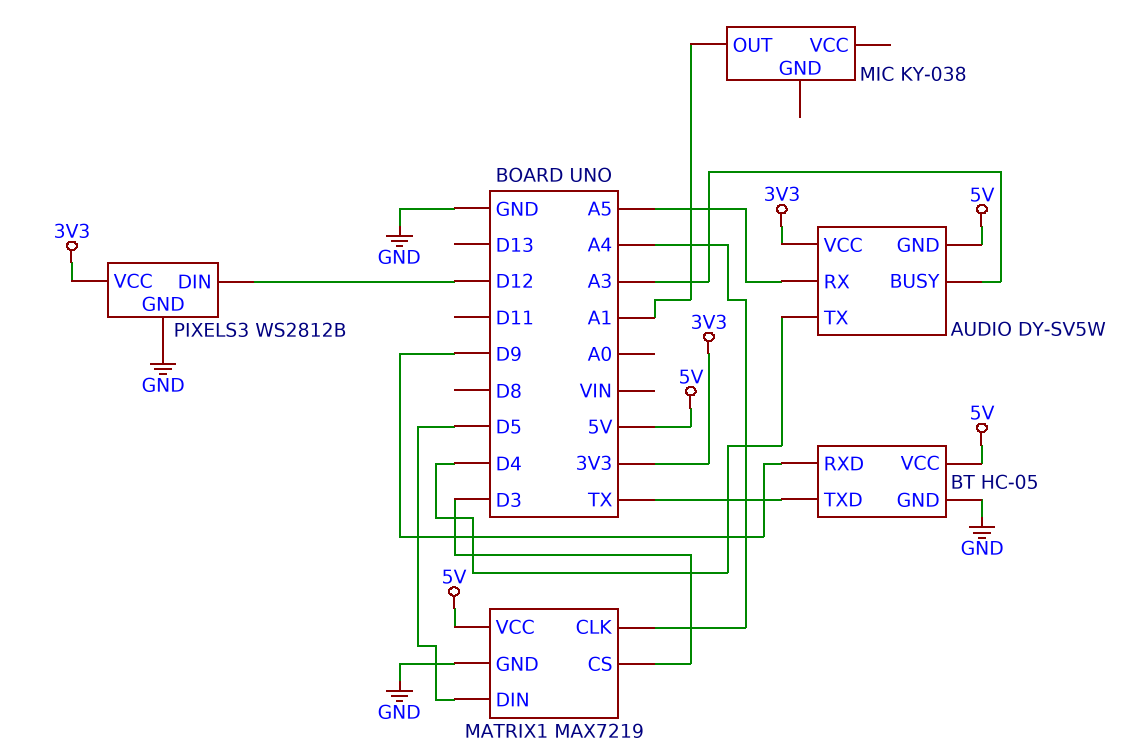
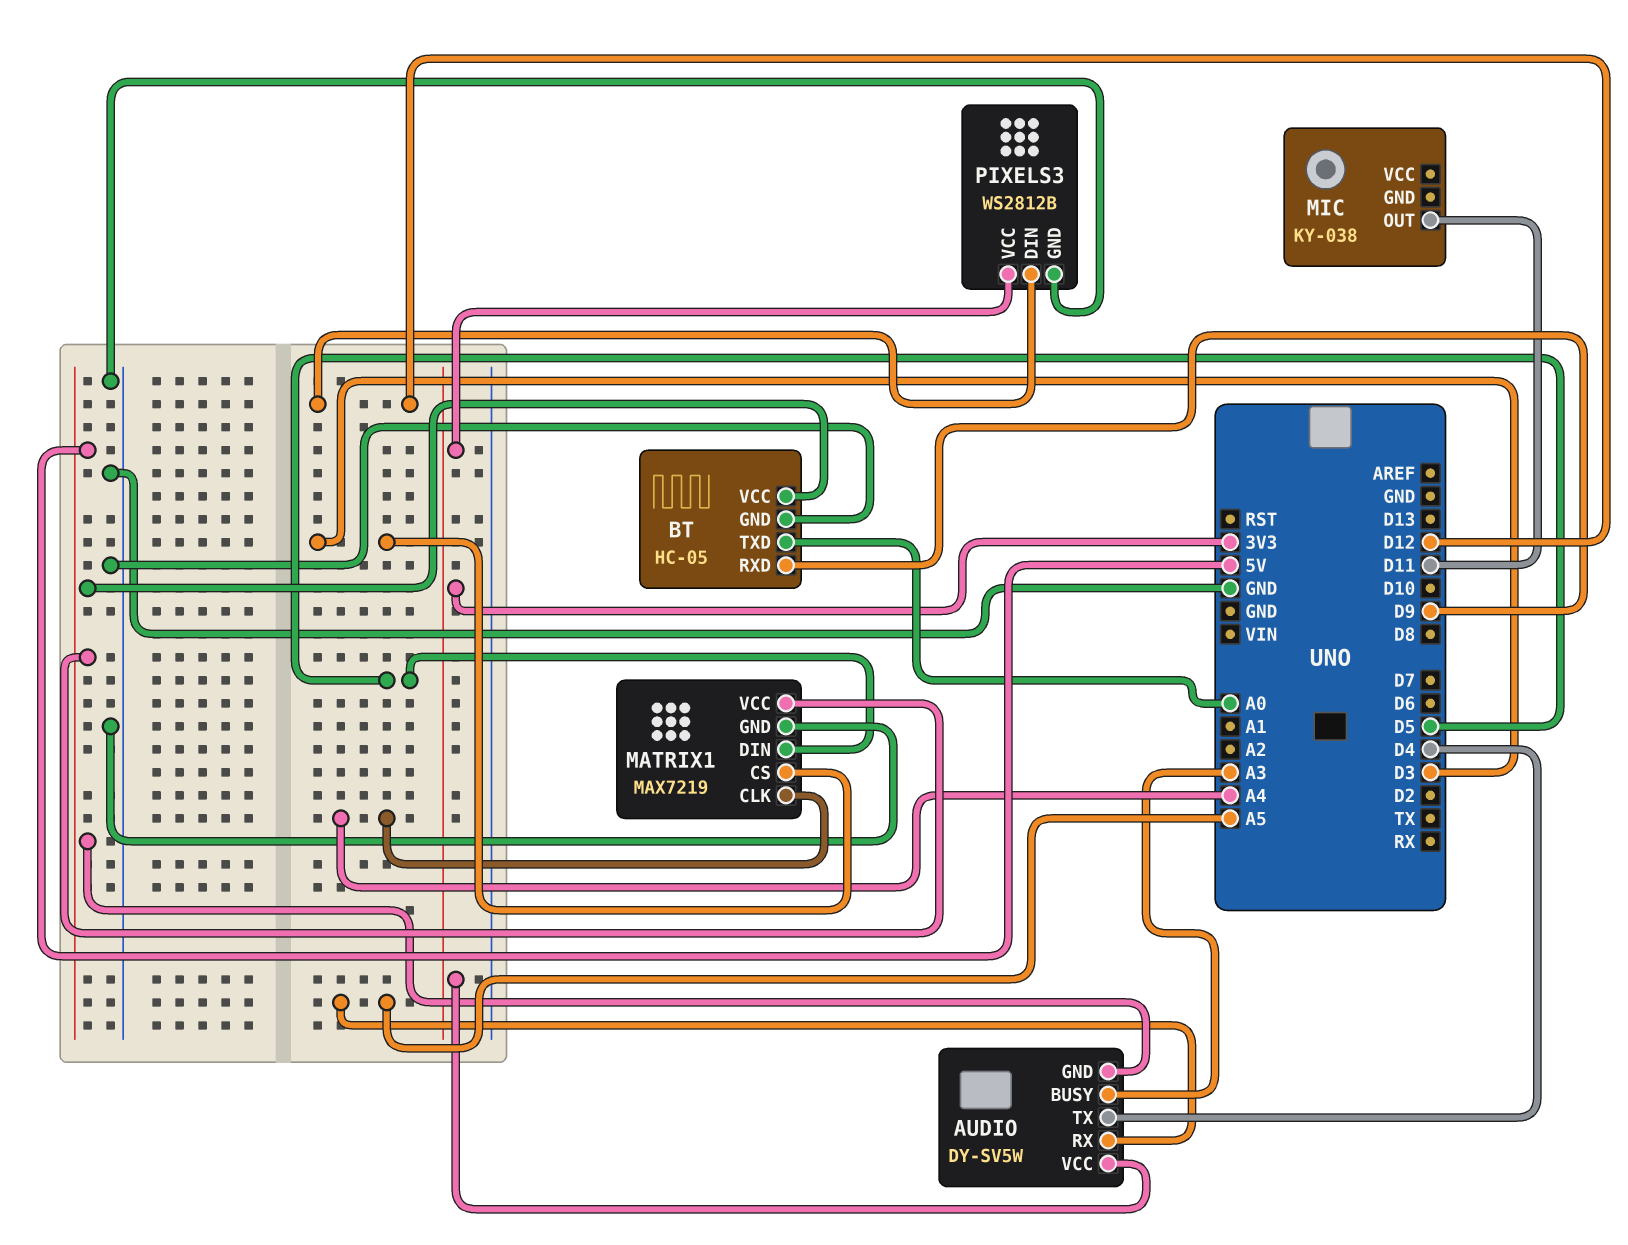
BT pin TXD: TX -> A0
MIC pin OUT: A1 -> D11

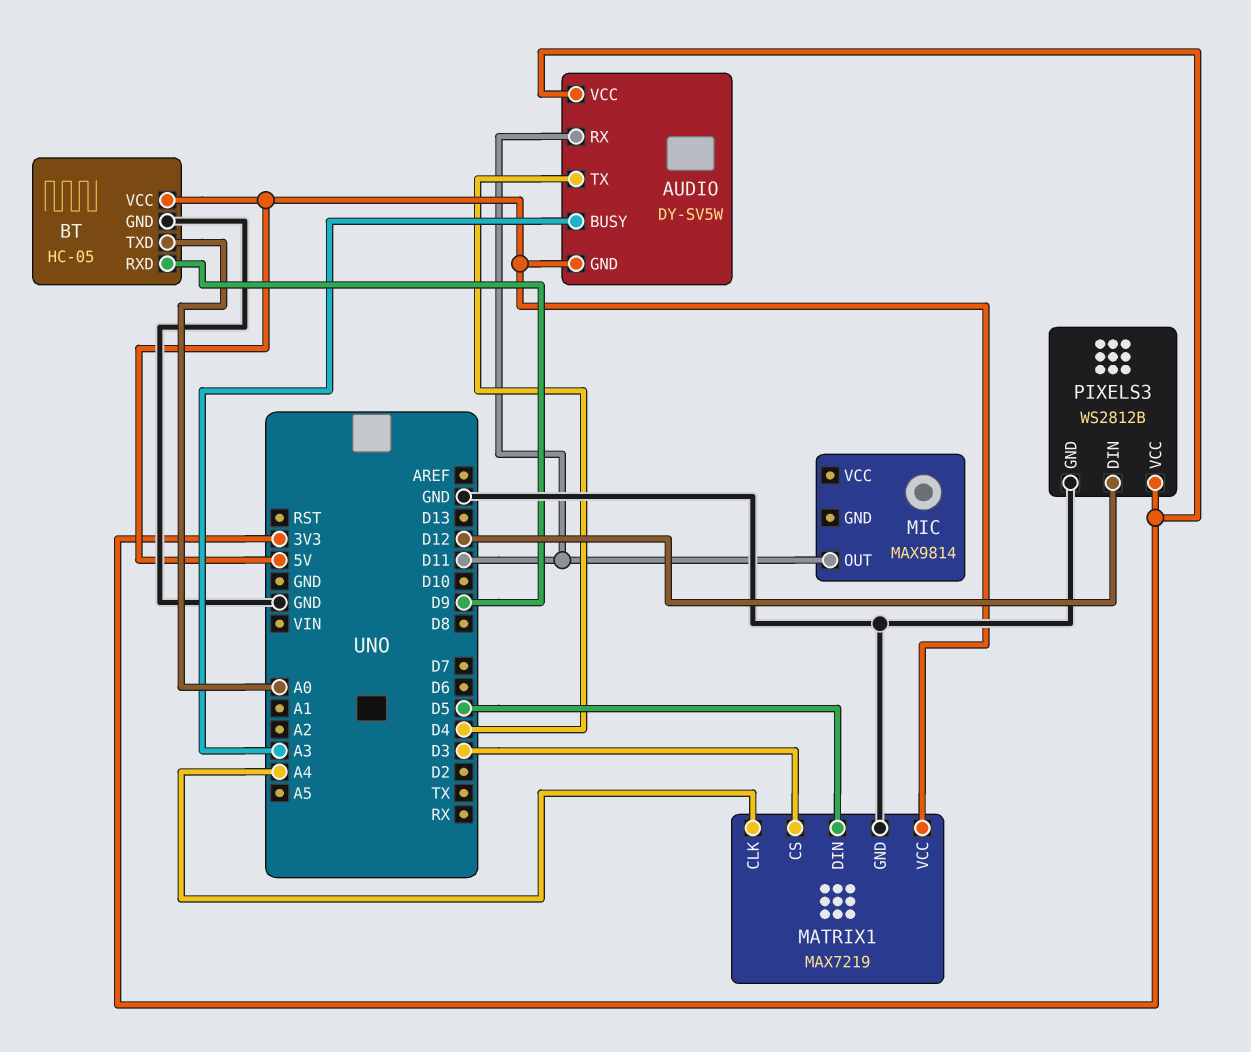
AUDIO pin RX: A5 -> D11
MIC: KY-038 -> MAX9814

